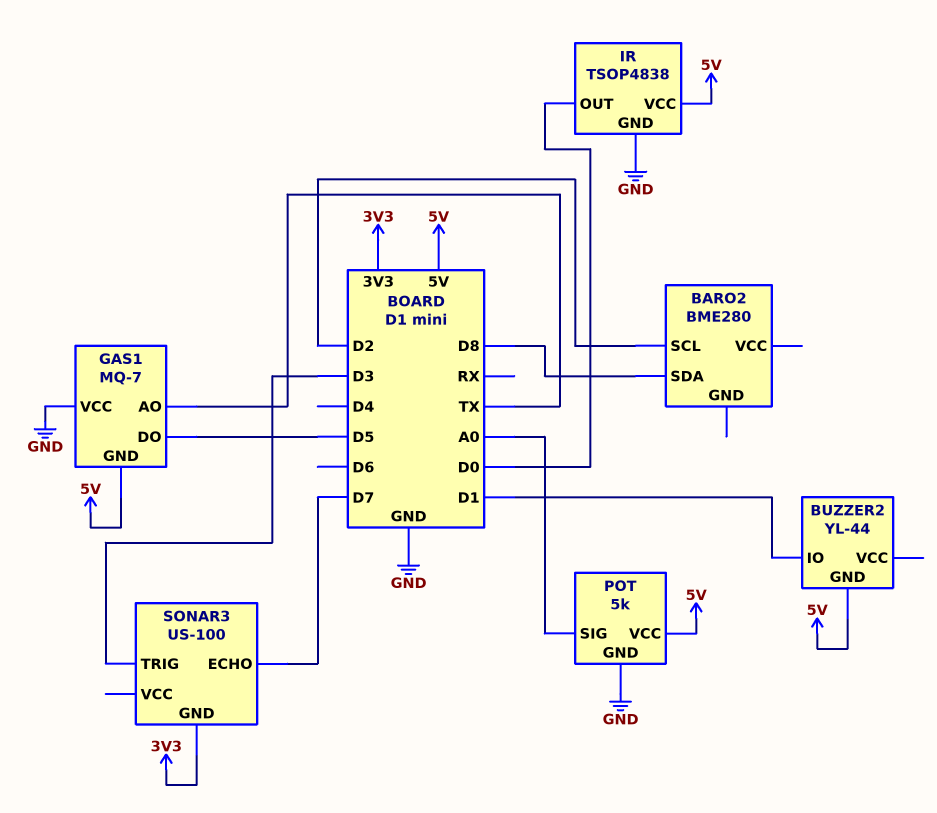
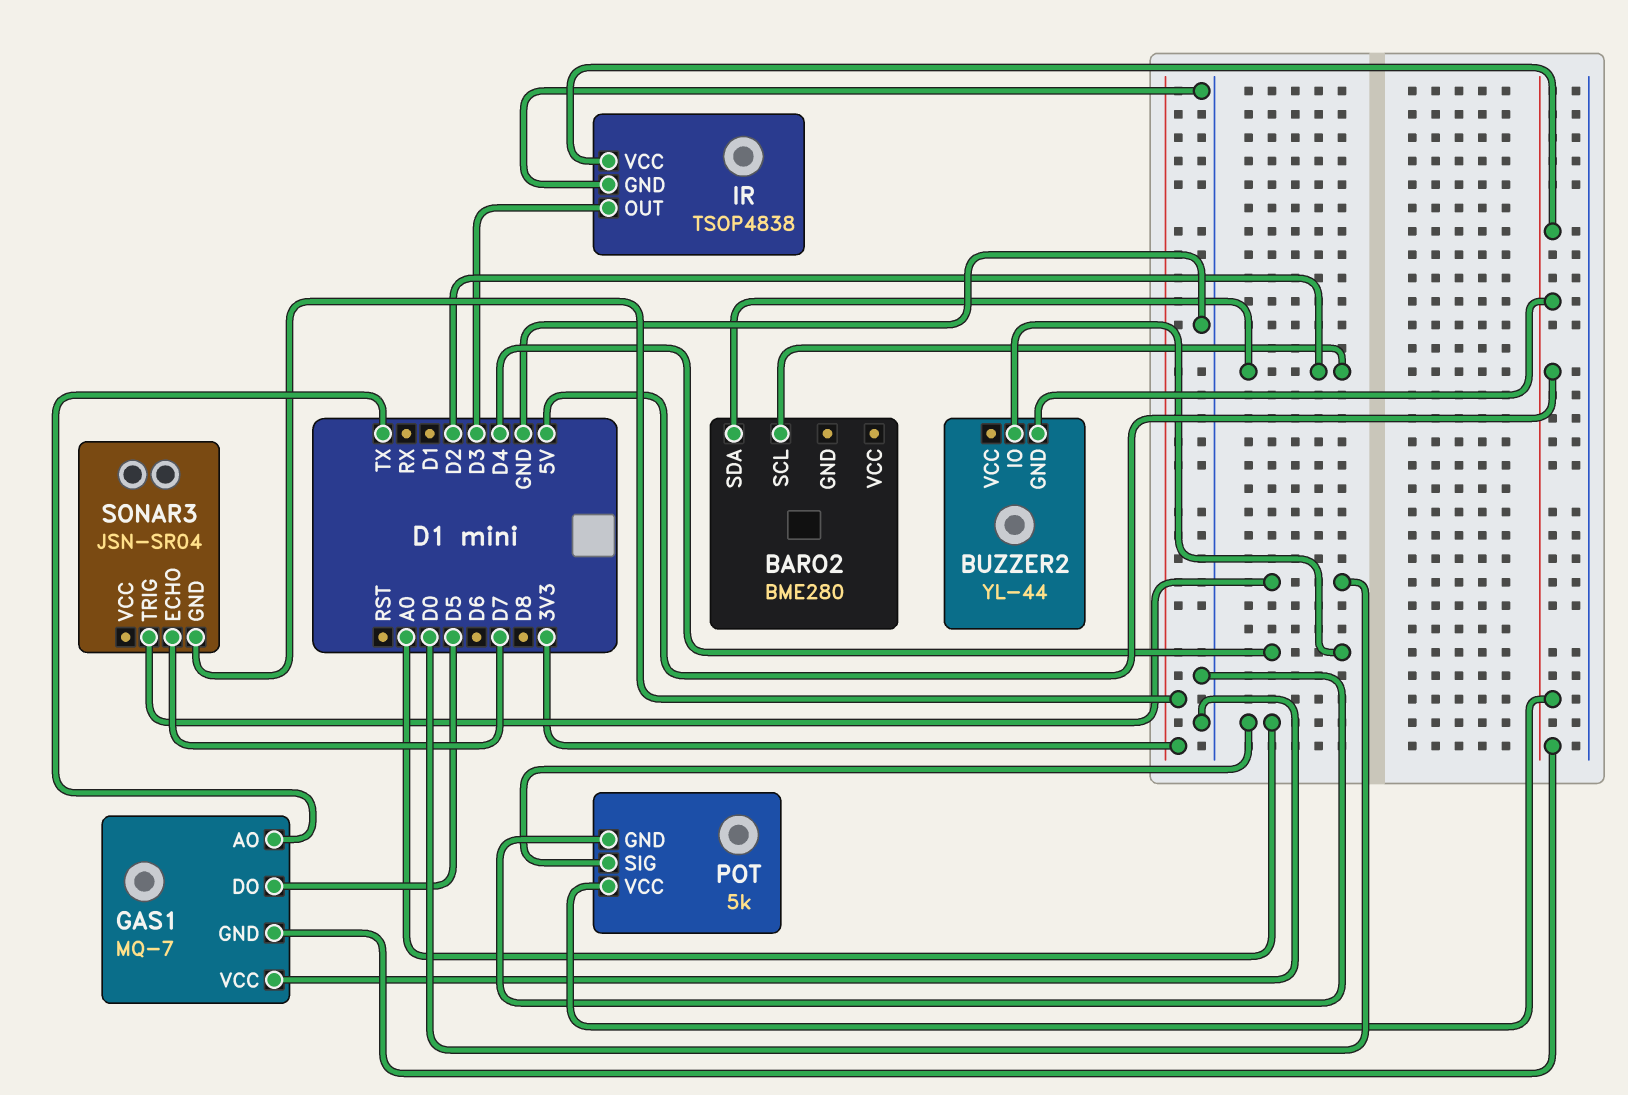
BARO2 pin SDA: D8 -> D2
BUZZER2 pin IO: D1 -> D4
IR pin OUT: D0 -> D3
SONAR3: US-100 -> JSN-SR04
SONAR3 pin TRIG: D3 -> D0

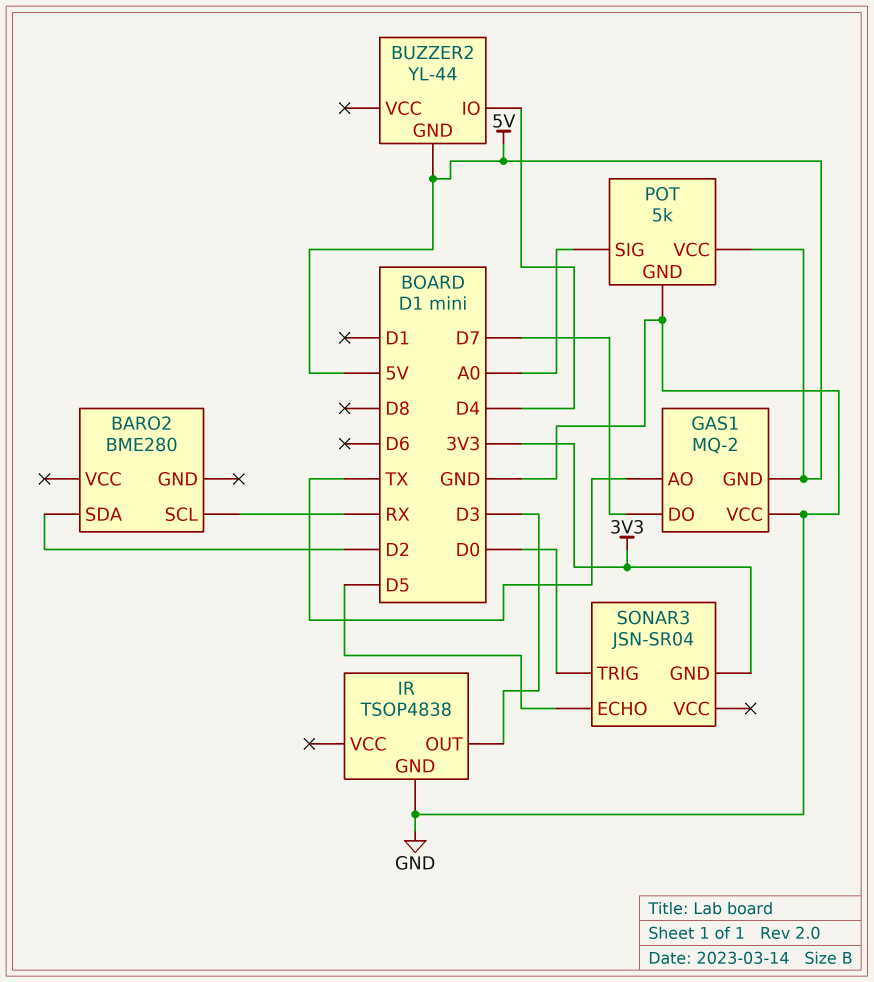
BARO2 pin SCL: D2 -> RX
GAS1: MQ-7 -> MQ-2
GAS1 pin DO: D5 -> D7
IR pin VCC: 5V -> none
SONAR3 pin ECHO: D7 -> D5

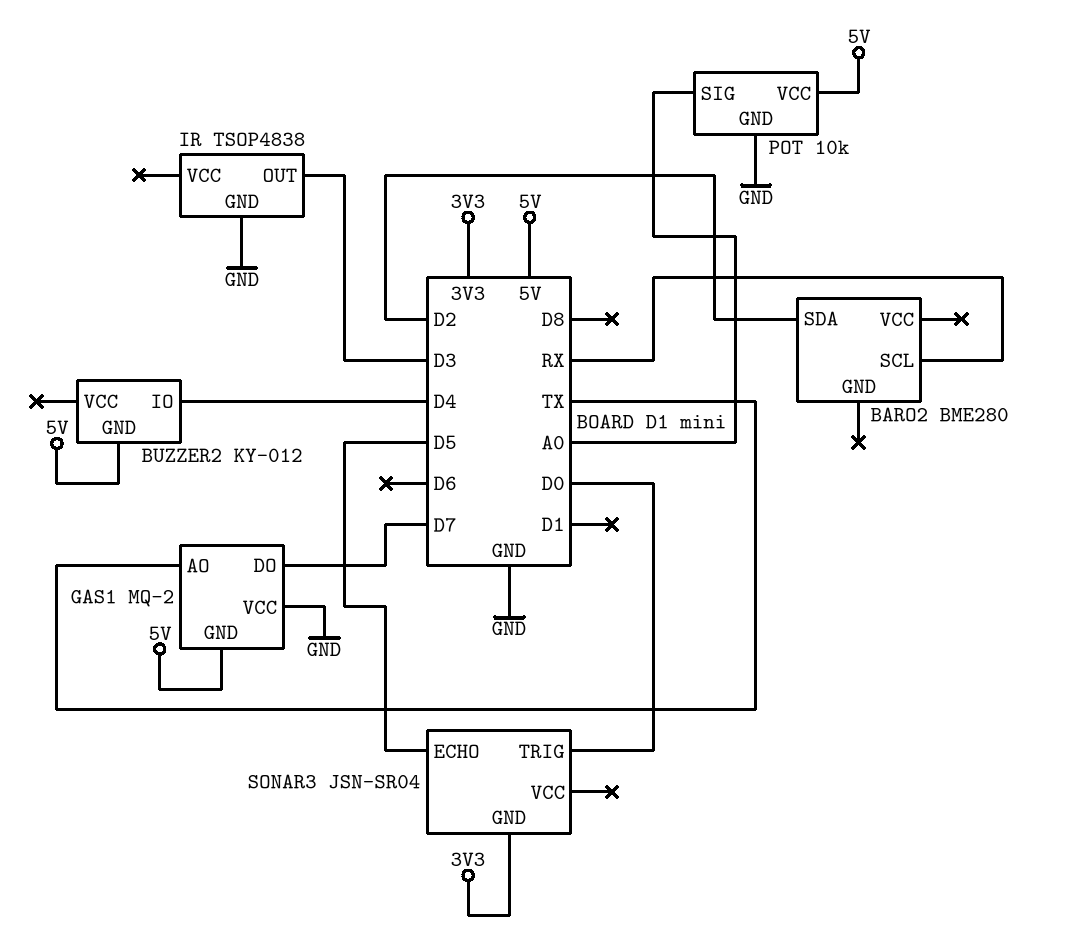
BUZZER2: YL-44 -> KY-012
POT: 5k -> 10k

